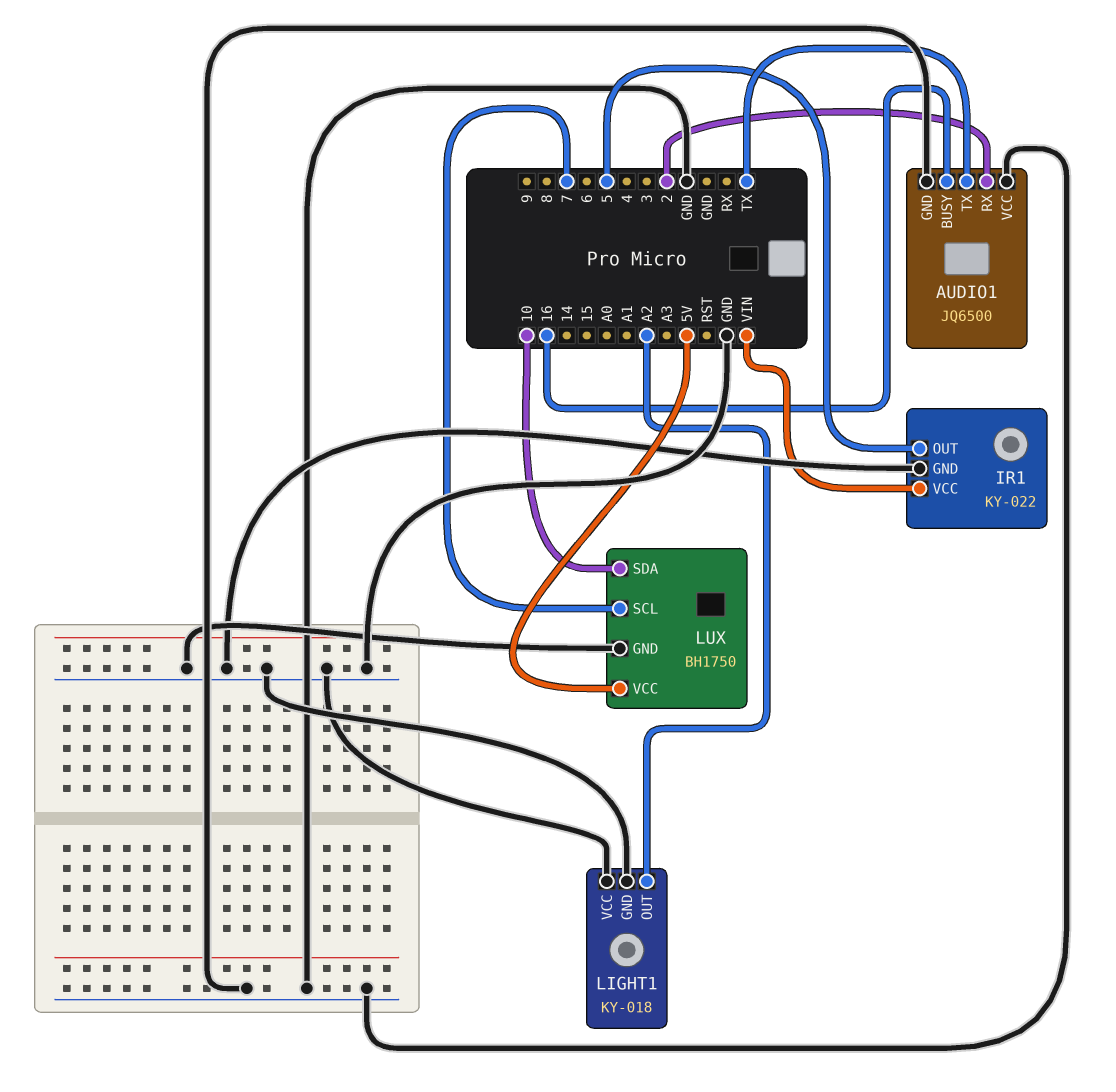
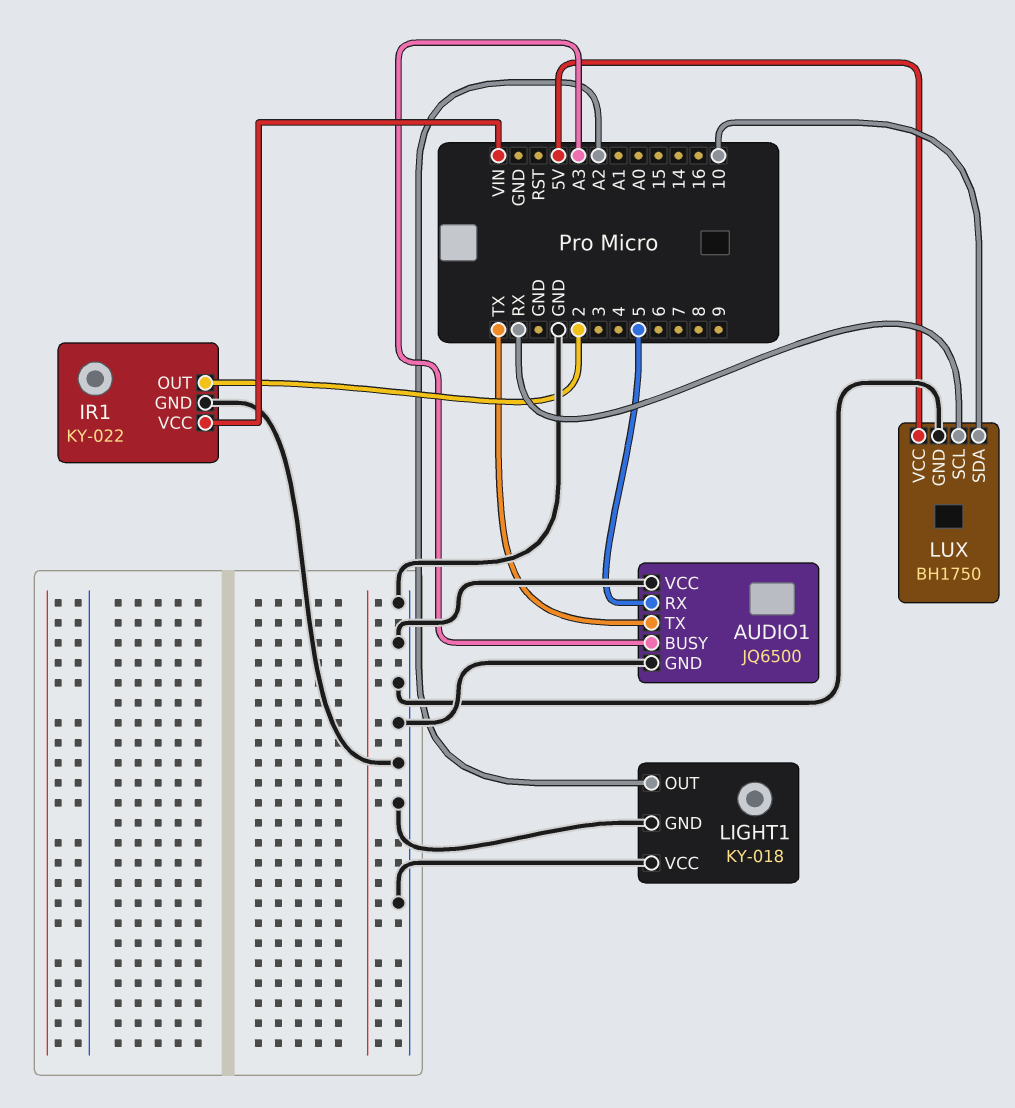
AUDIO1 pin BUSY: 16 -> A3
AUDIO1 pin RX: 2 -> 5
IR1 pin OUT: 5 -> 2
LUX pin SCL: 7 -> RX

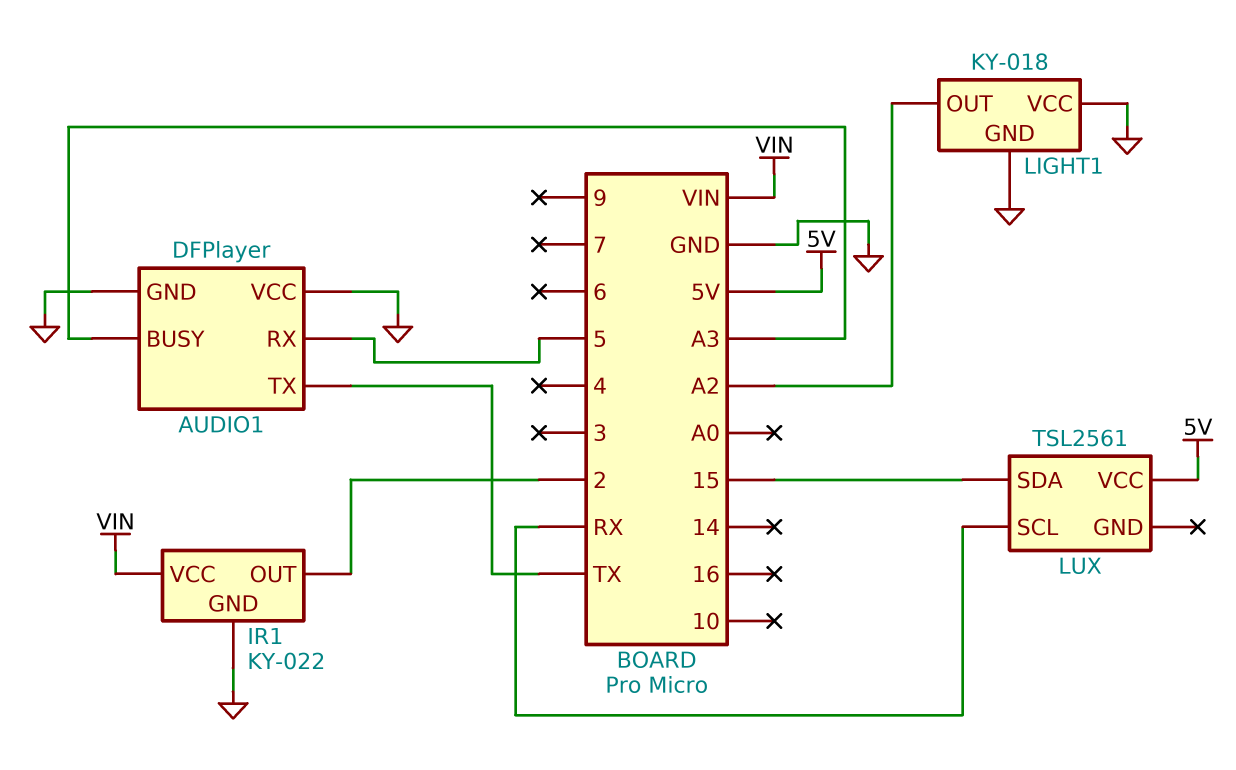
AUDIO1: JQ6500 -> DFPlayer
LUX: BH1750 -> TSL2561
LUX pin GND: GND -> none
LUX pin SDA: 10 -> 15

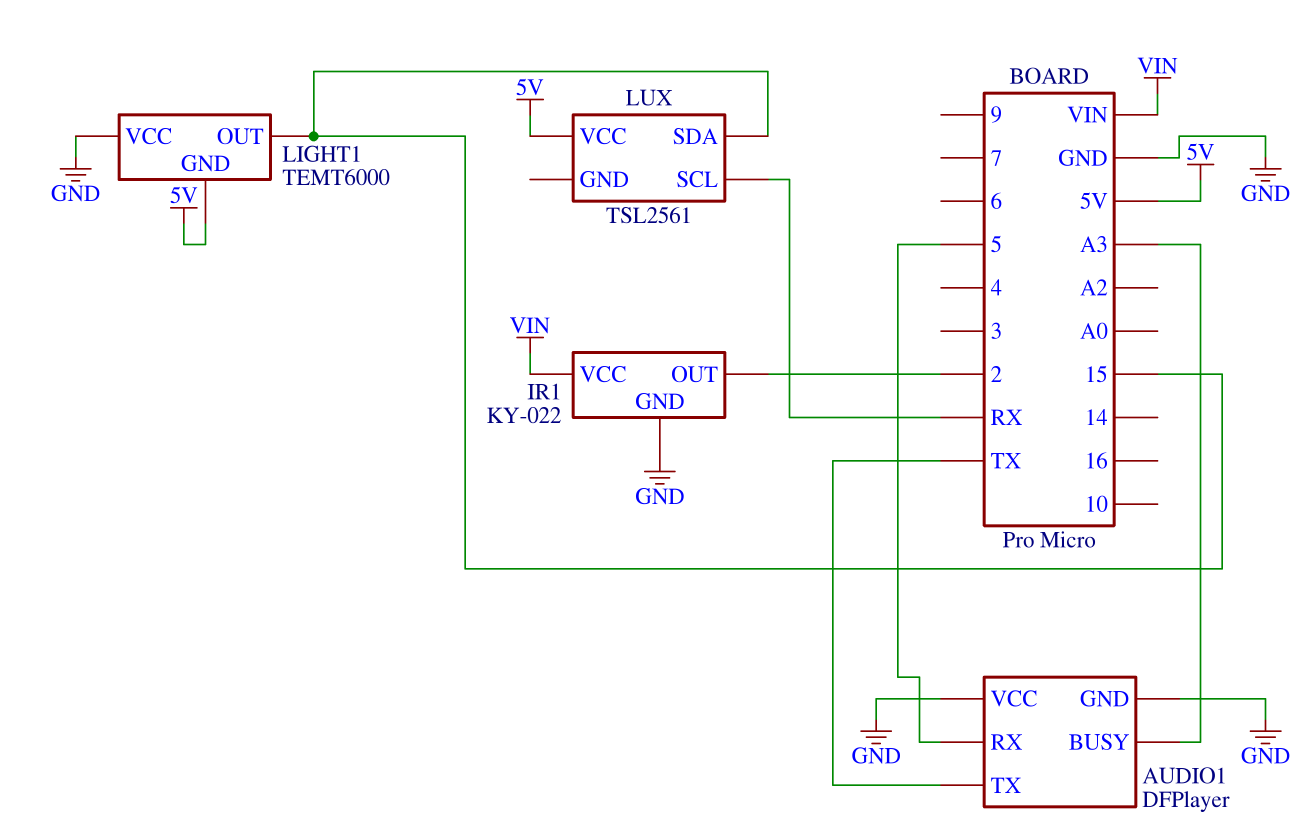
LIGHT1: KY-018 -> TEMT6000
LIGHT1 pin GND: GND -> 5V
LIGHT1 pin OUT: A2 -> 15

